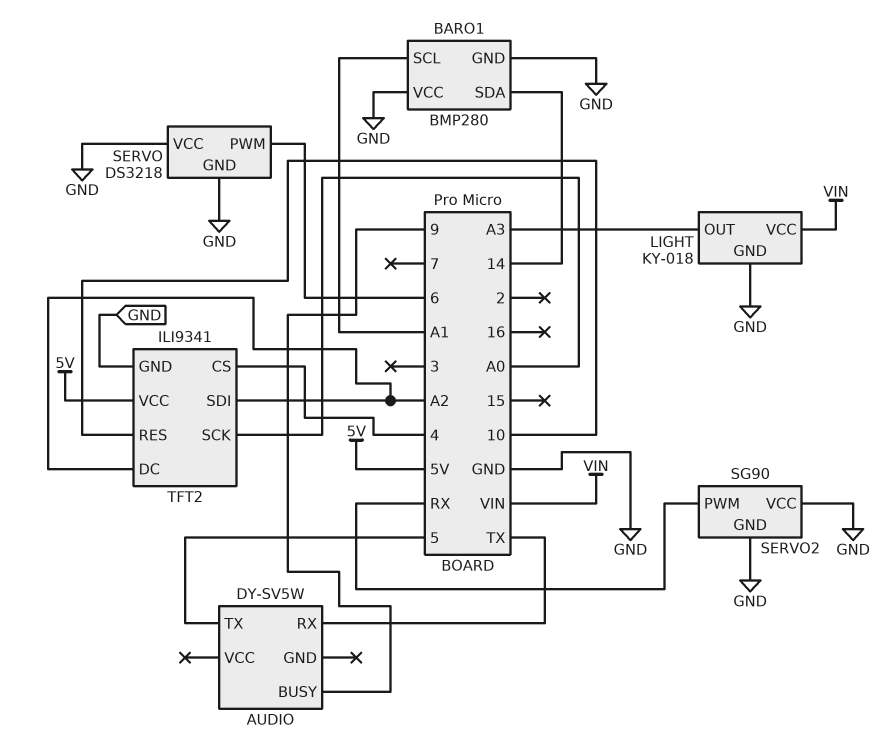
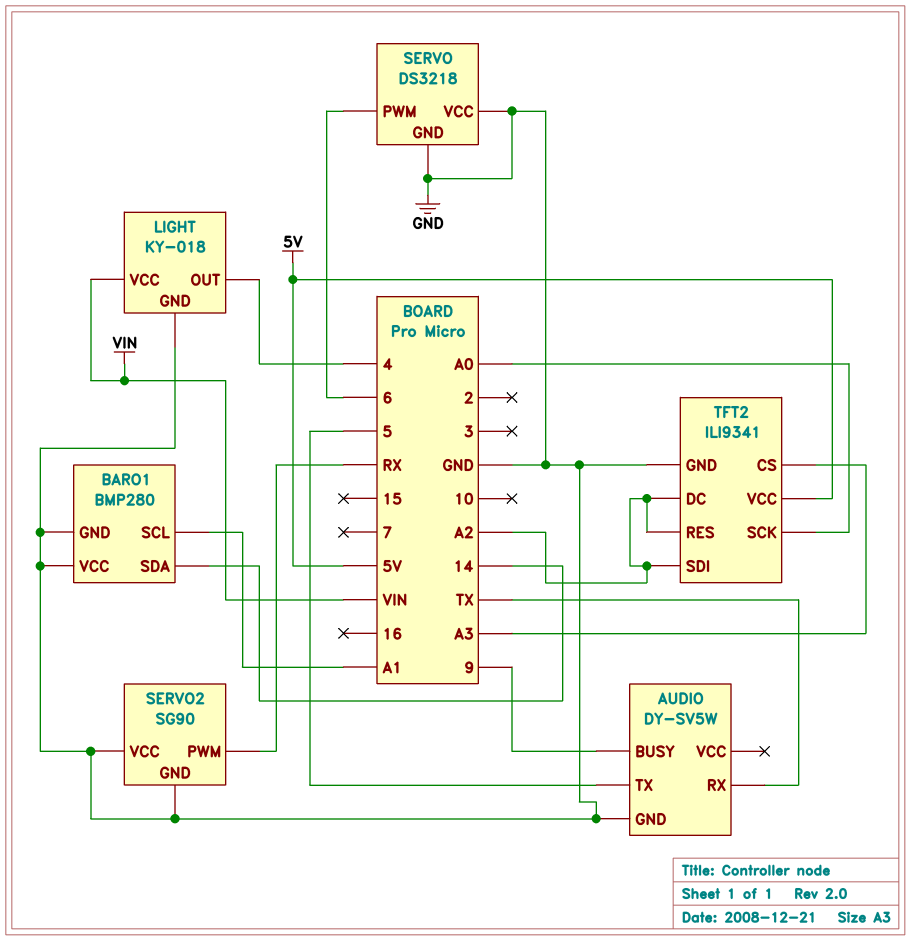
AUDIO pin GND: none -> GND
LIGHT pin OUT: A3 -> 4
TFT2 pin CS: 4 -> A3
TFT2 pin RES: 10 -> A2

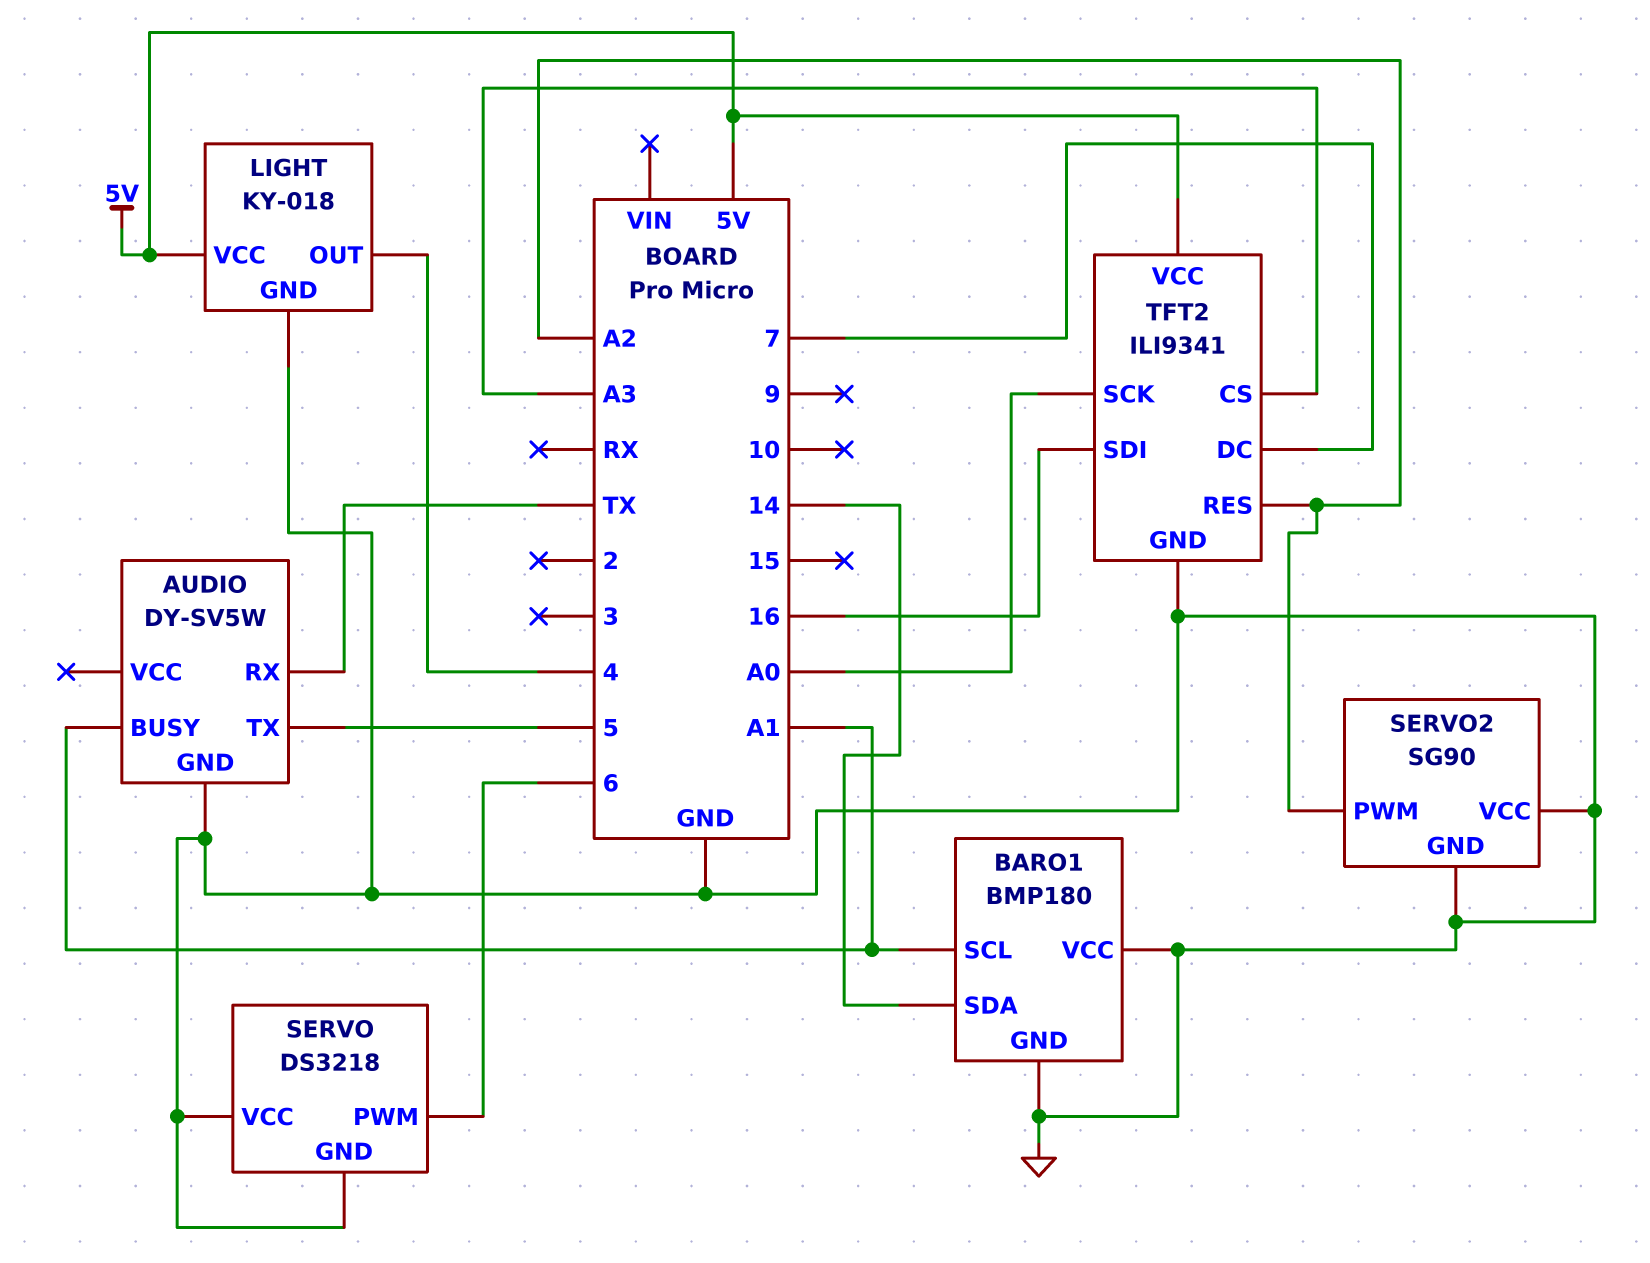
AUDIO pin BUSY: 9 -> A1
BARO1: BMP280 -> BMP180
LIGHT pin VCC: VIN -> 5V
SERVO2 pin PWM: RX -> A2
TFT2 pin DC: A2 -> 7
TFT2 pin SDI: A2 -> 16

